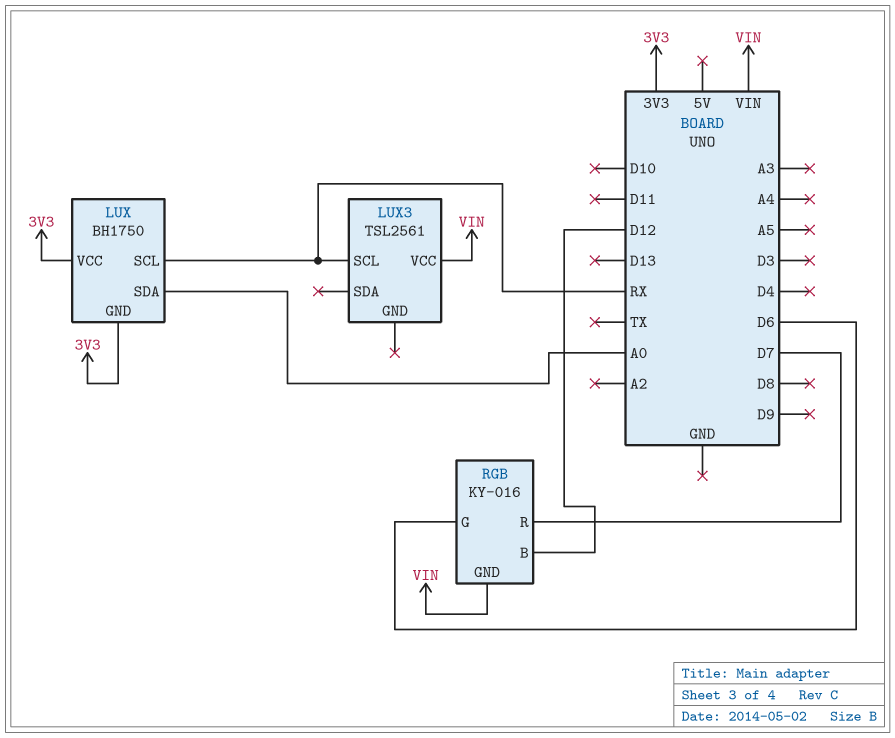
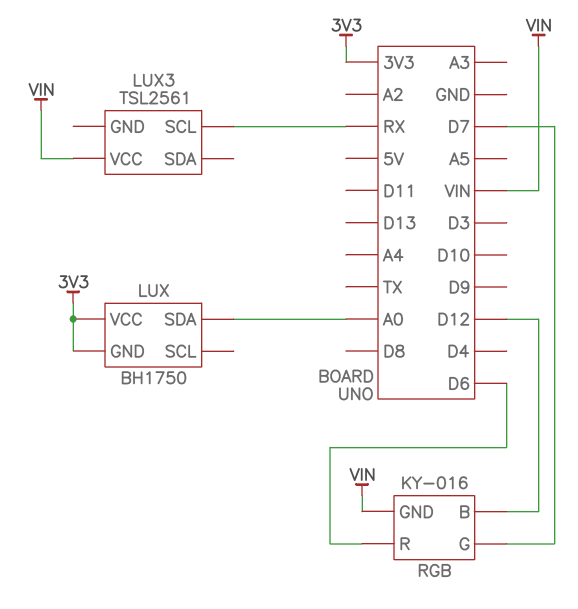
LUX pin SCL: RX -> none
RGB pin G: D6 -> D7
RGB pin R: D7 -> D6

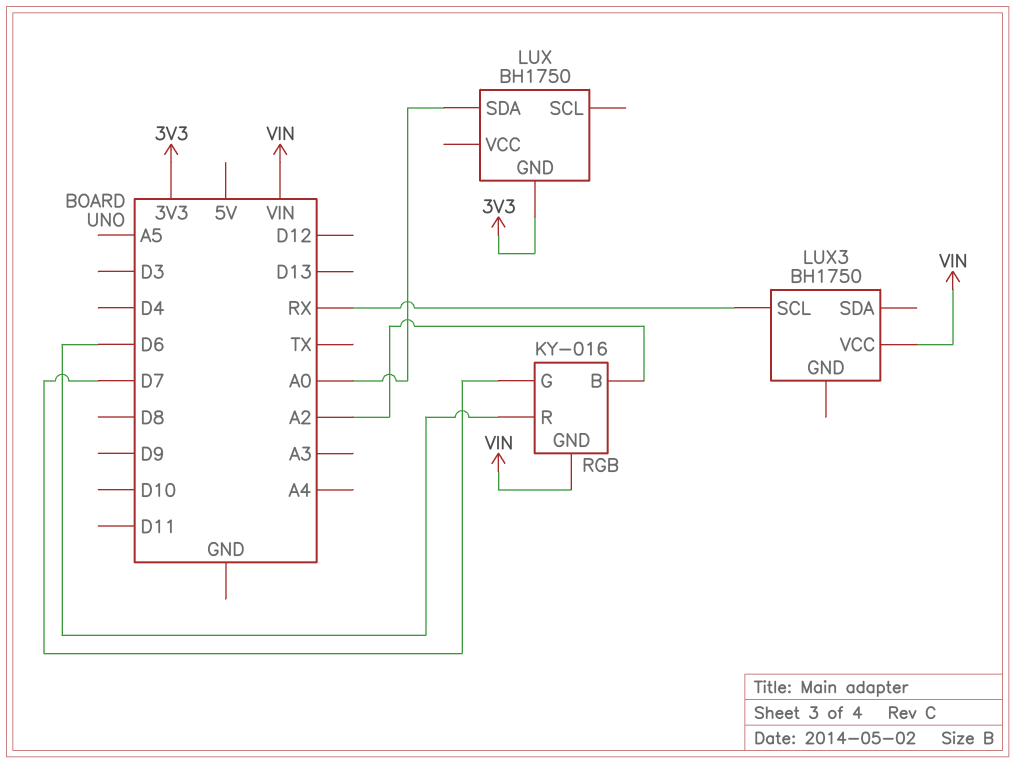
LUX pin VCC: 3V3 -> none
LUX3: TSL2561 -> BH1750
RGB pin B: D12 -> A2

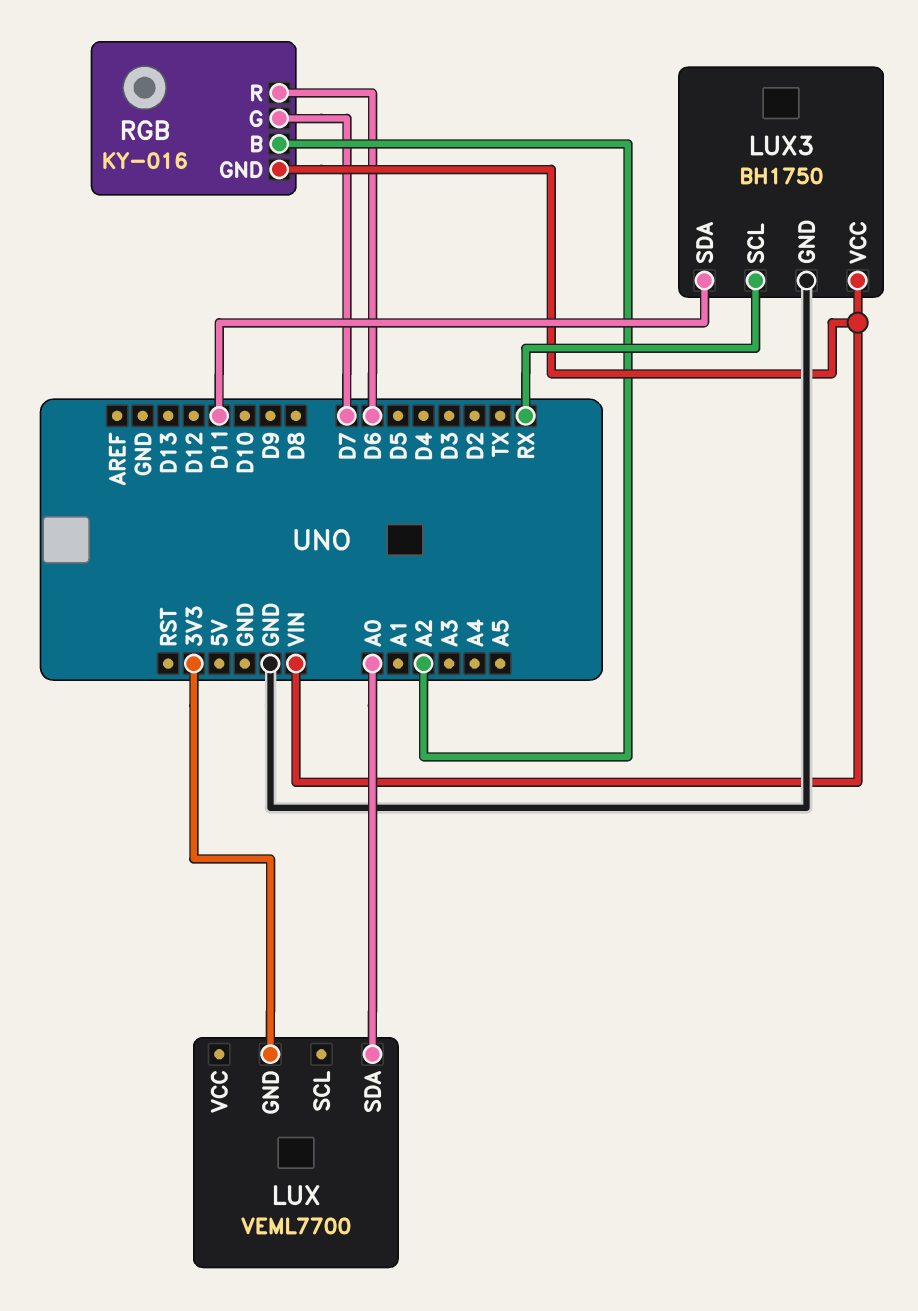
LUX: BH1750 -> VEML7700
LUX3 pin GND: none -> GND
LUX3 pin SDA: none -> D11

